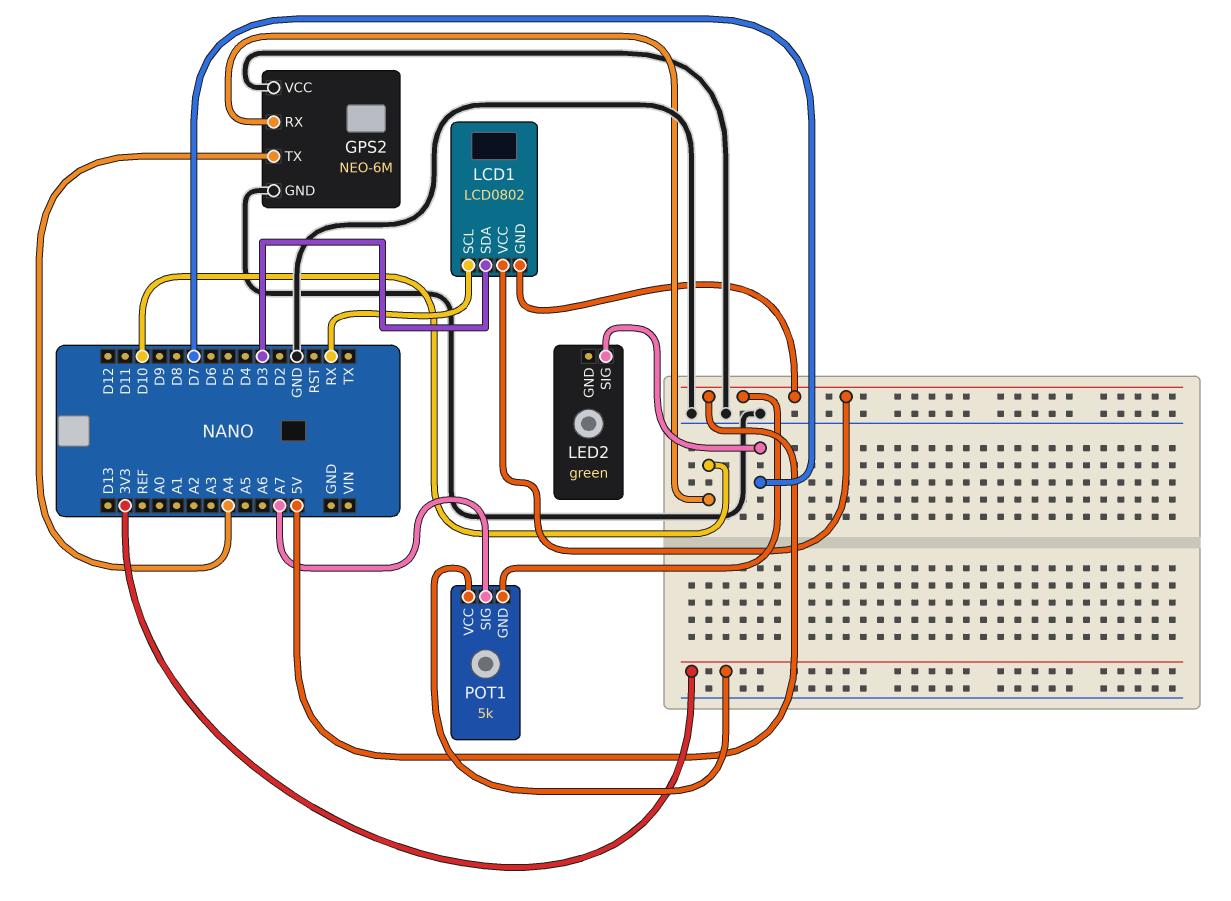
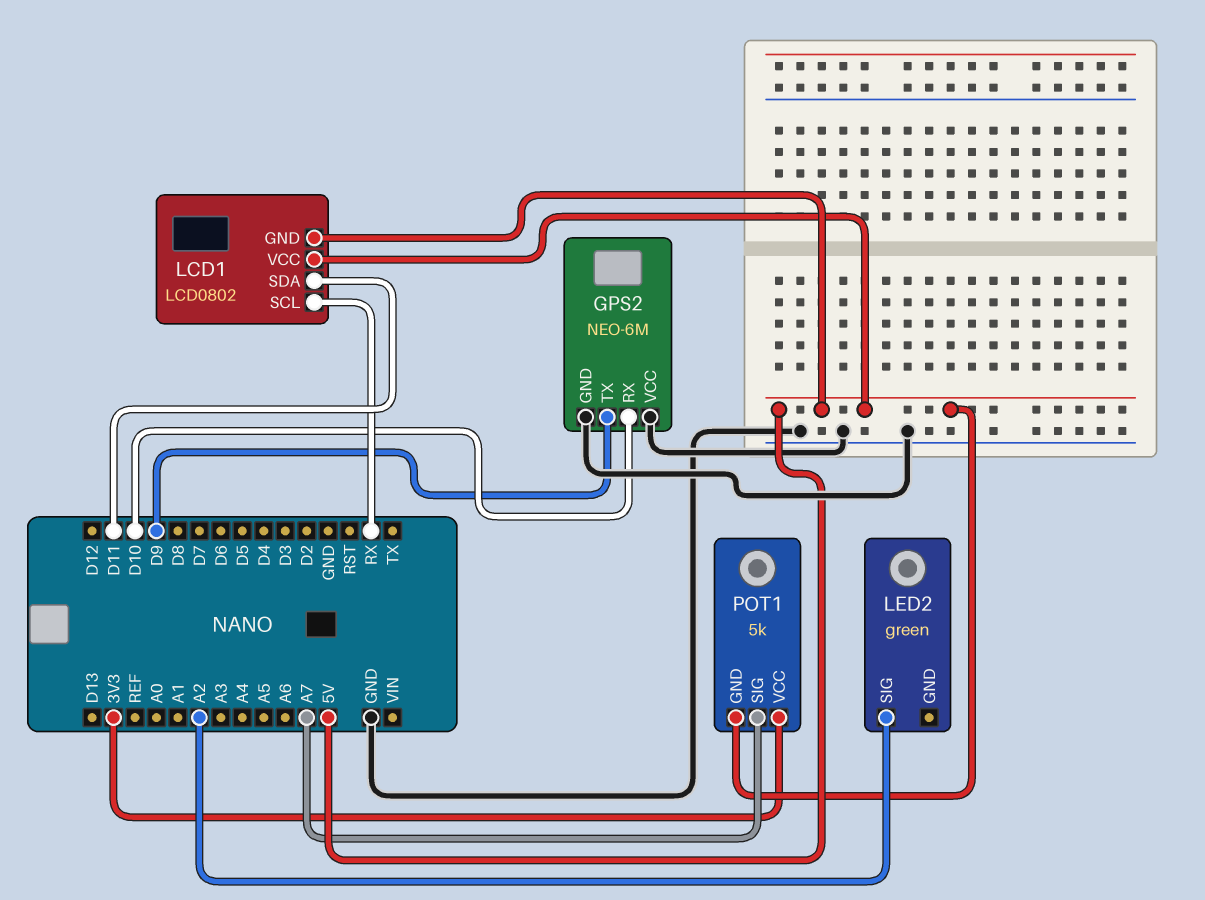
GPS2 pin TX: A4 -> D9
LCD1 pin SDA: D3 -> D11
LED2 pin SIG: D7 -> A2

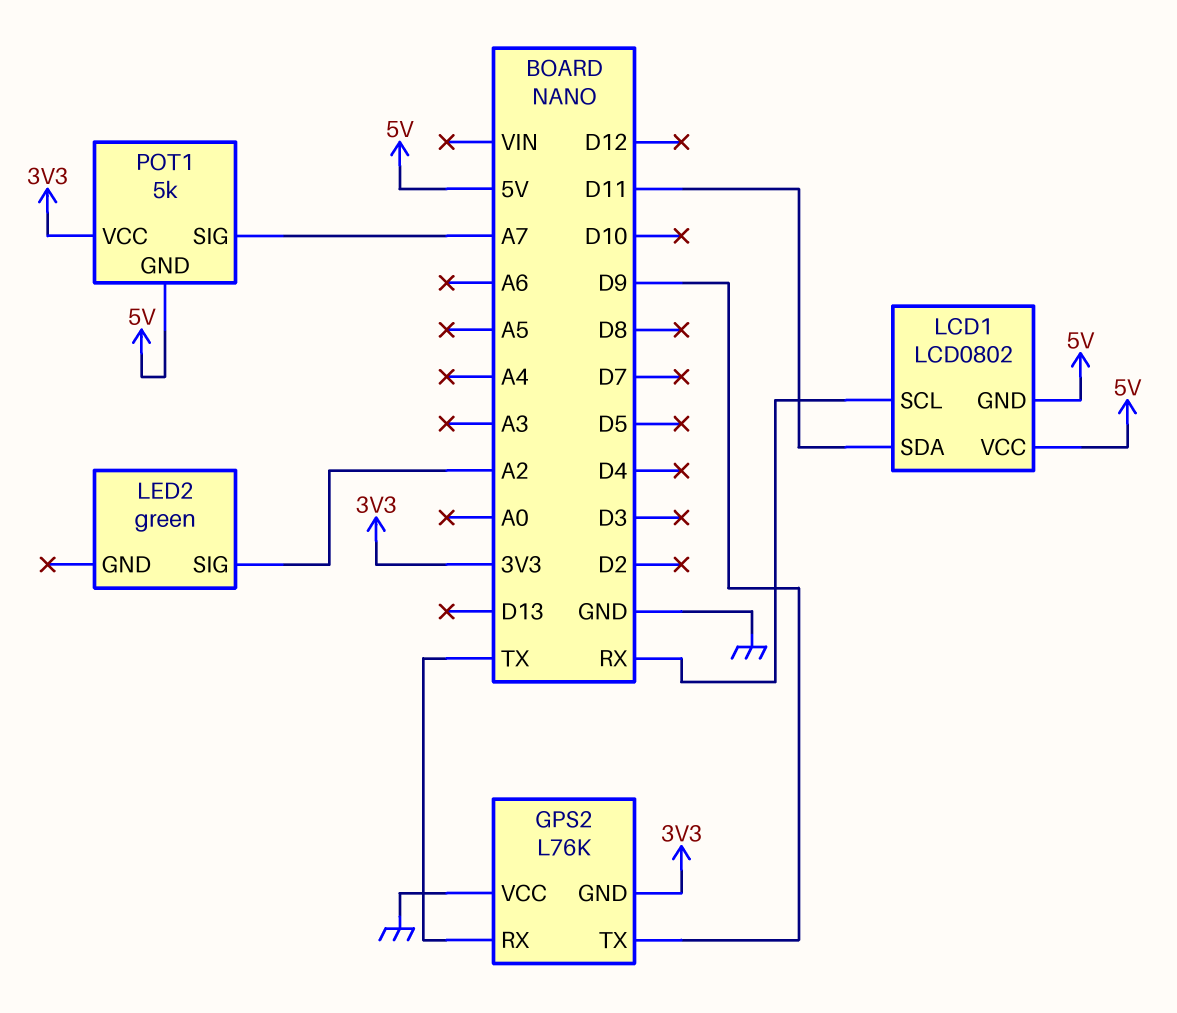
GPS2: NEO-6M -> L76K
GPS2 pin GND: GND -> 3V3
GPS2 pin RX: D10 -> TX

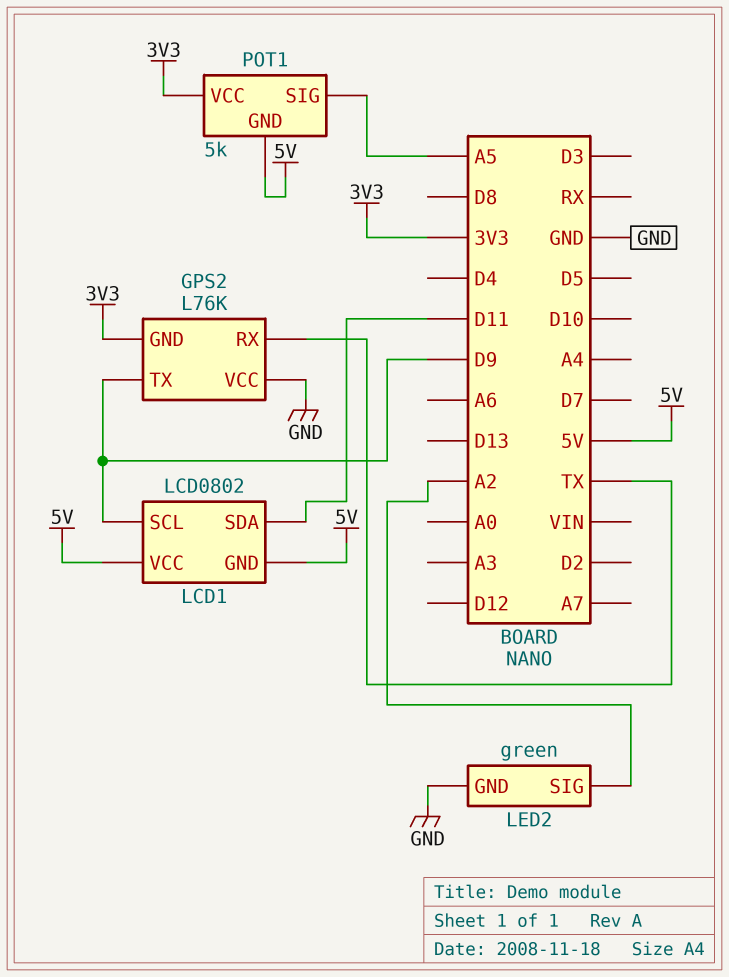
LCD1 pin SCL: RX -> D9
LED2 pin GND: none -> GND
POT1 pin SIG: A7 -> A5

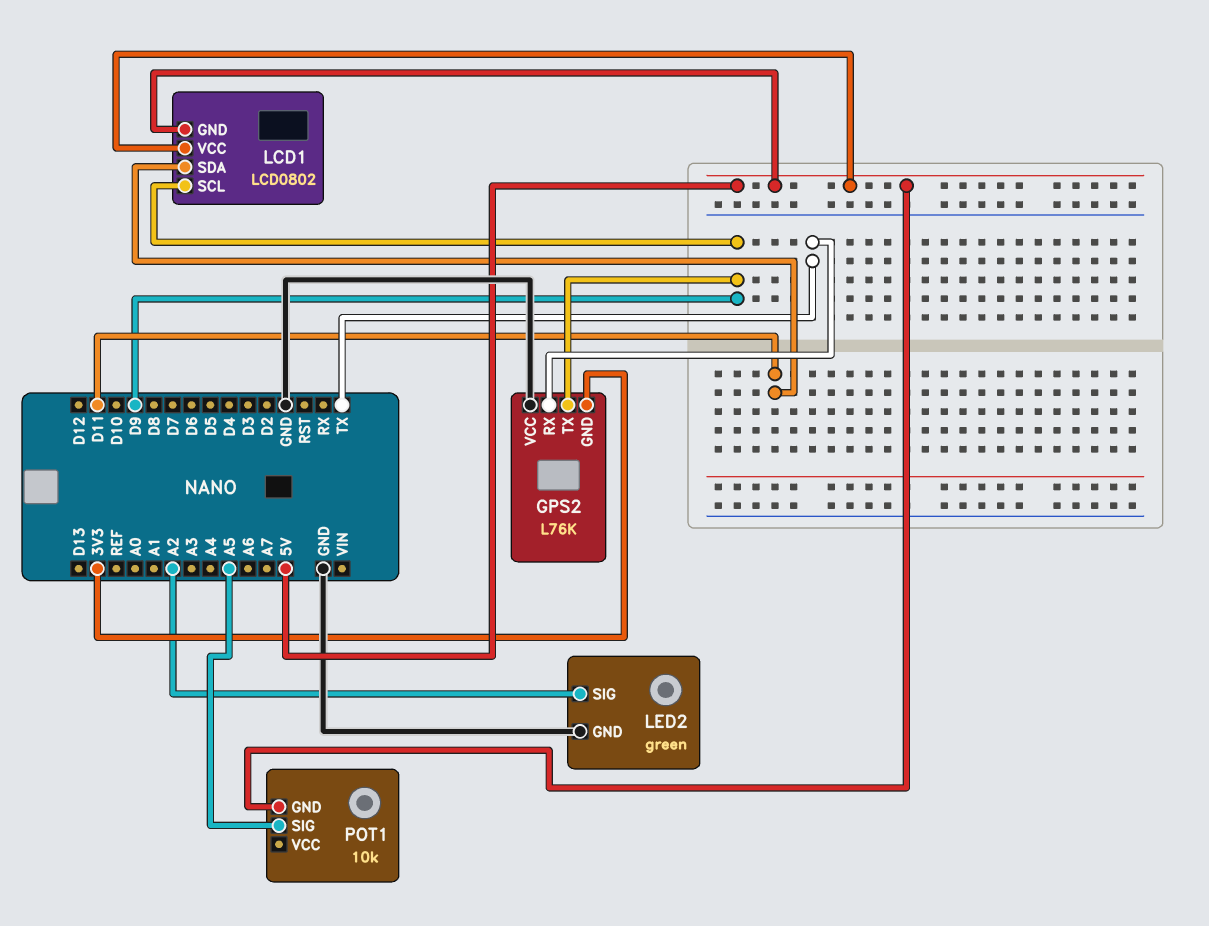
POT1: 5k -> 10k
POT1 pin VCC: 3V3 -> none

